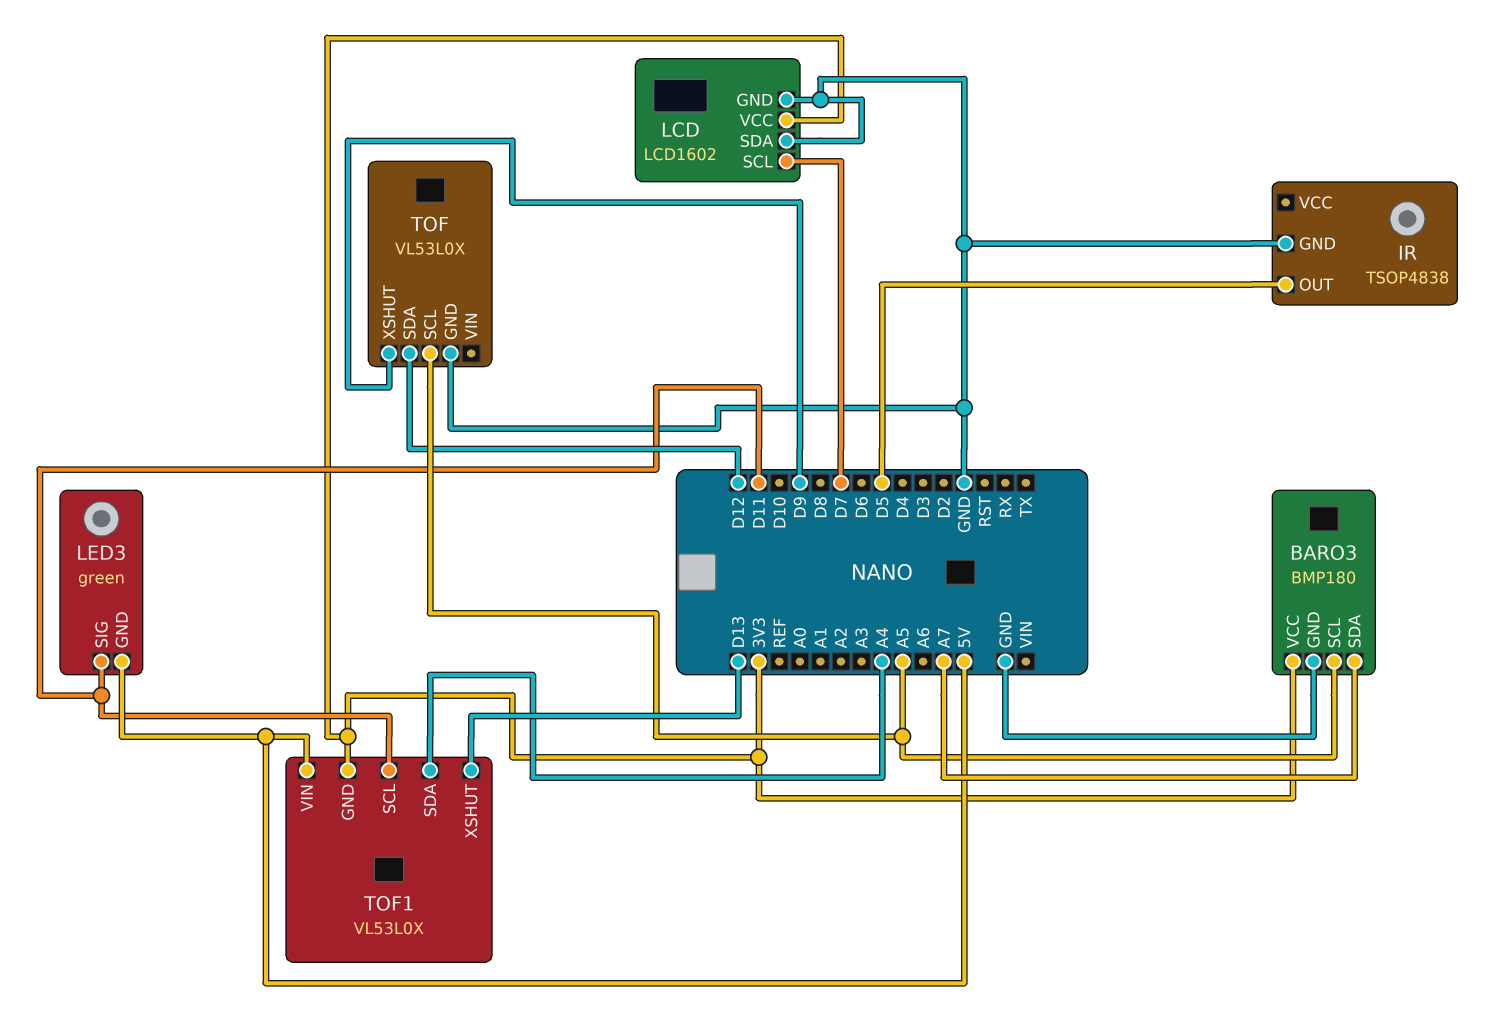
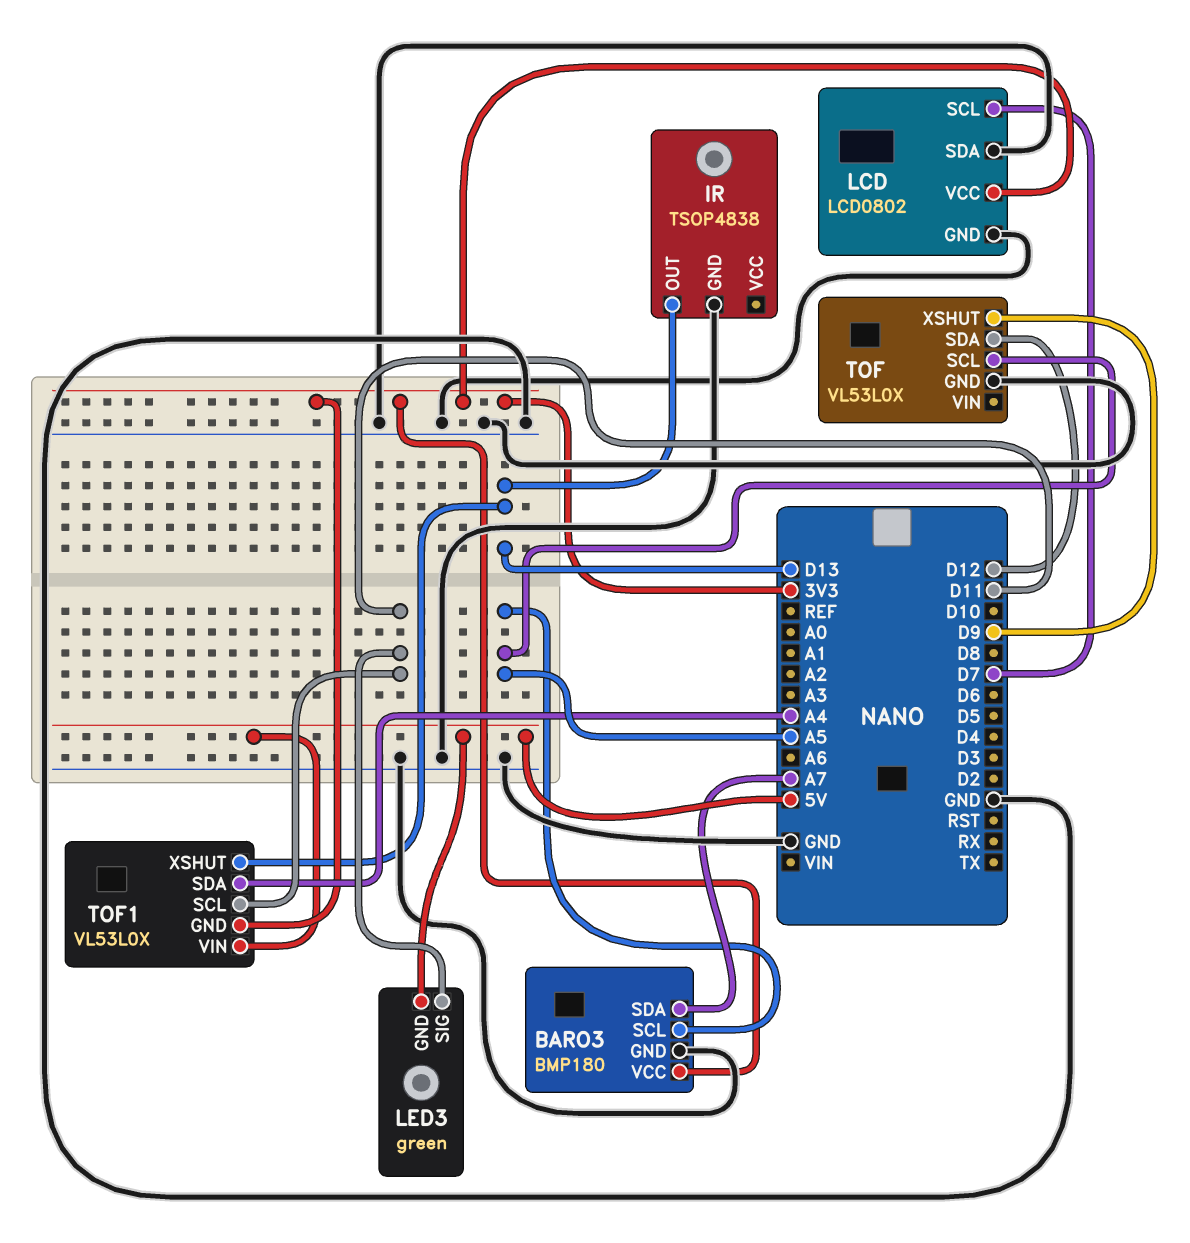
IR pin OUT: D5 -> D13
LCD: LCD1602 -> LCD0802

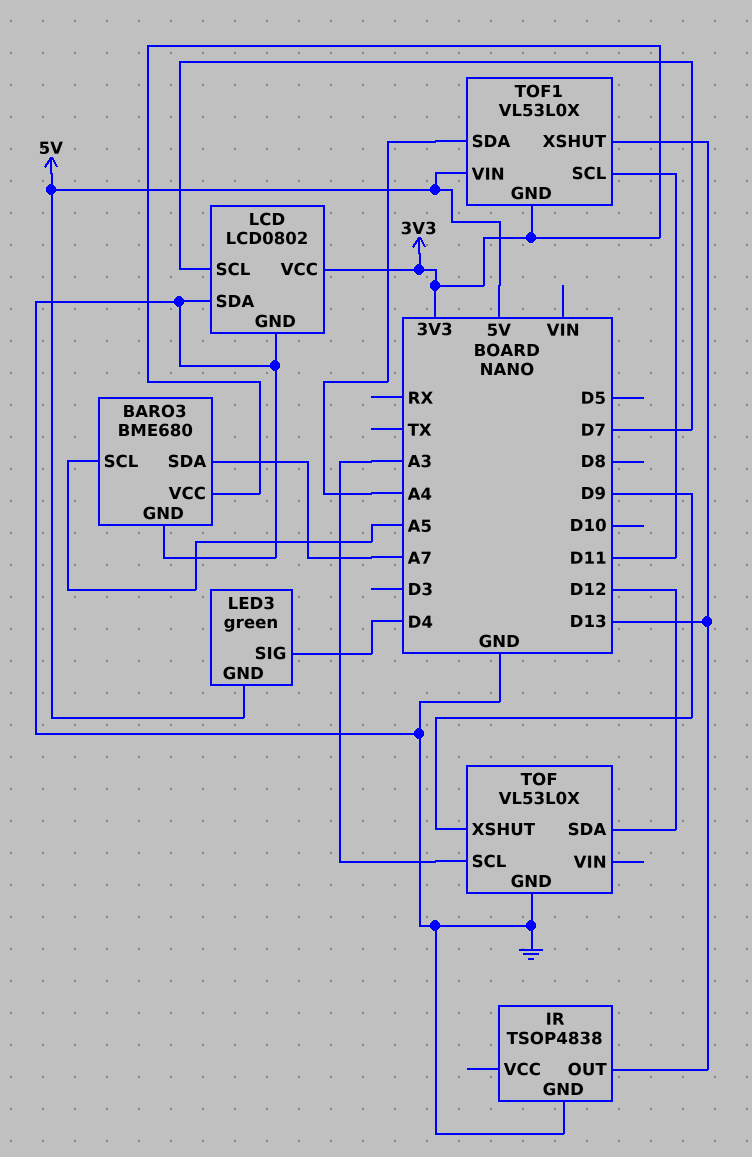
BARO3: BMP180 -> BME680
LED3 pin SIG: D11 -> D4
TOF pin SCL: A5 -> A3

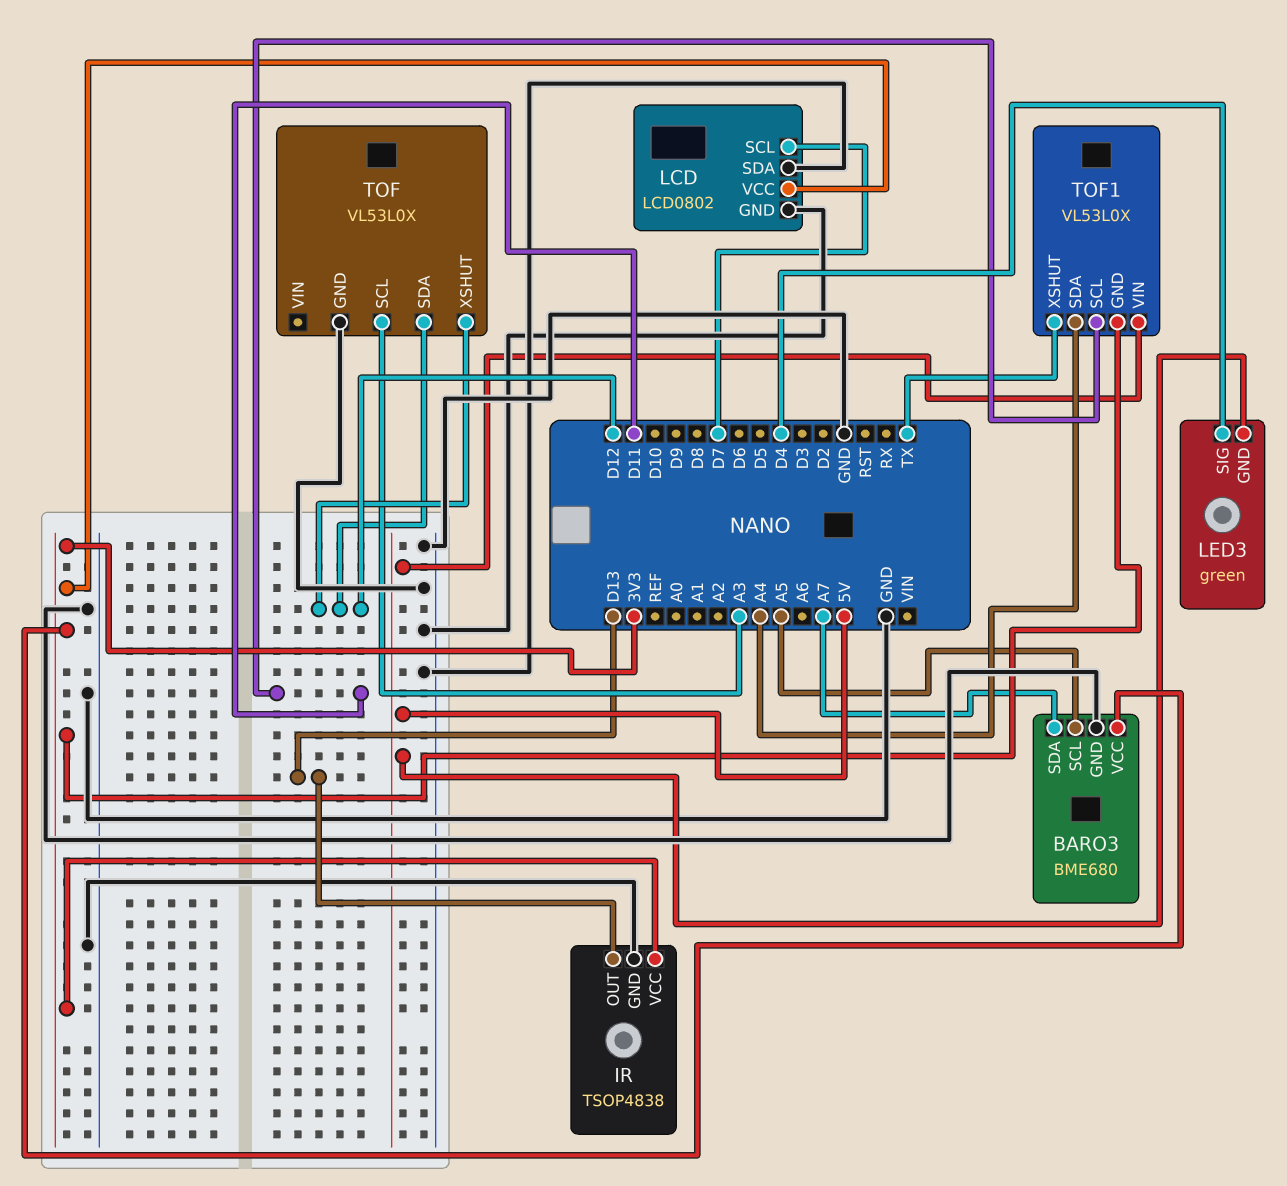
IR pin VCC: none -> 3V3
TOF pin XSHUT: D9 -> D12
TOF1 pin XSHUT: D13 -> TX

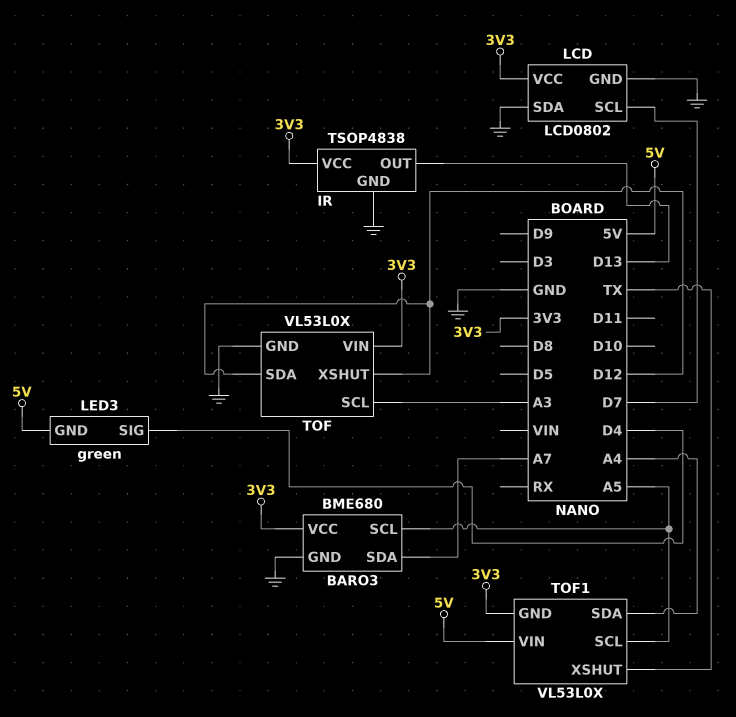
TOF pin VIN: none -> 3V3
TOF1 pin SCL: D11 -> A5

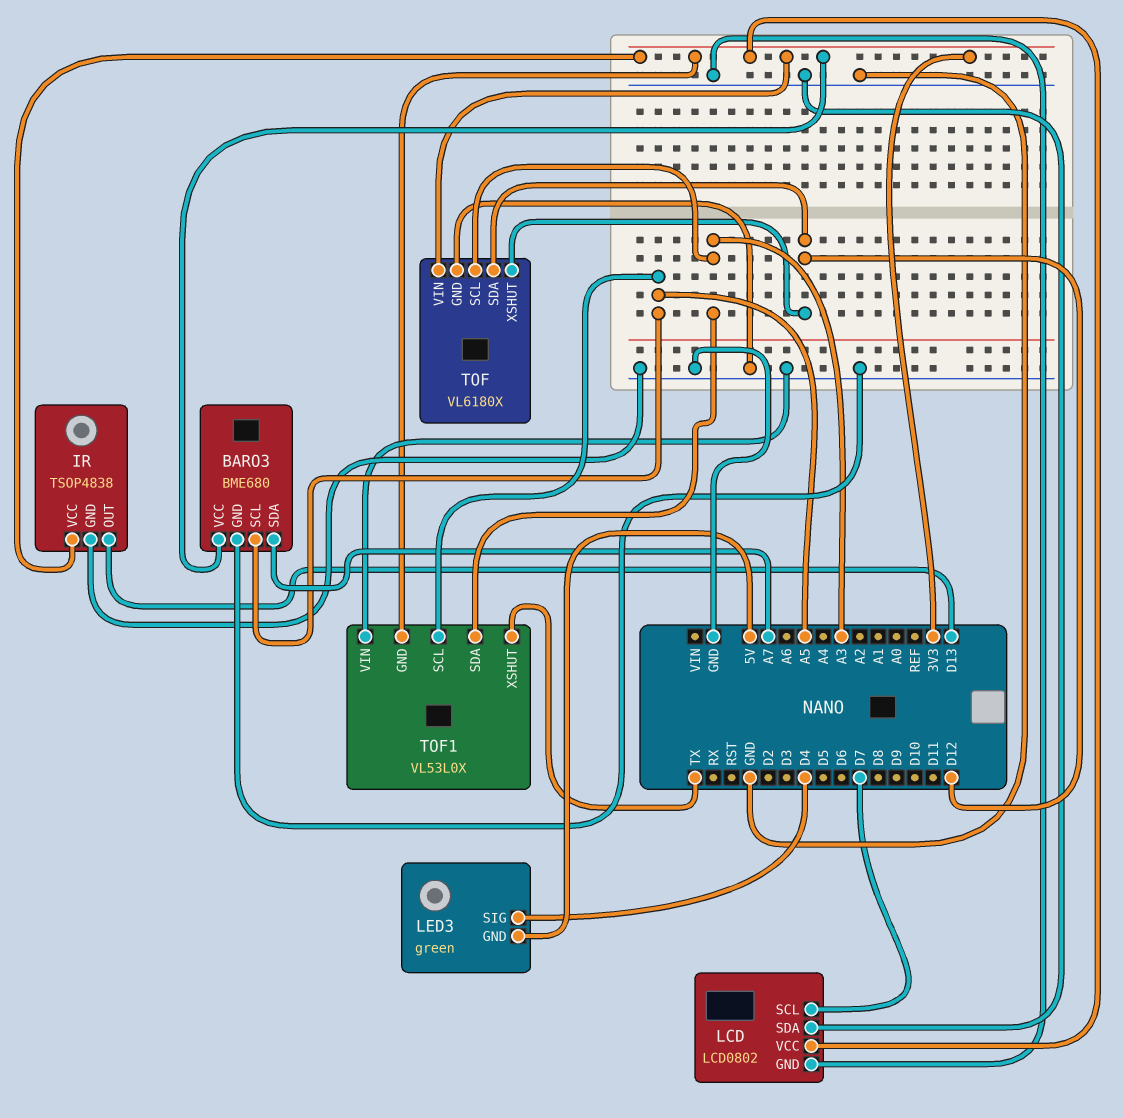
TOF: VL53L0X -> VL6180X
TOF1 pin SDA: A4 -> A3
TOF1 pin VIN: 5V -> GND

